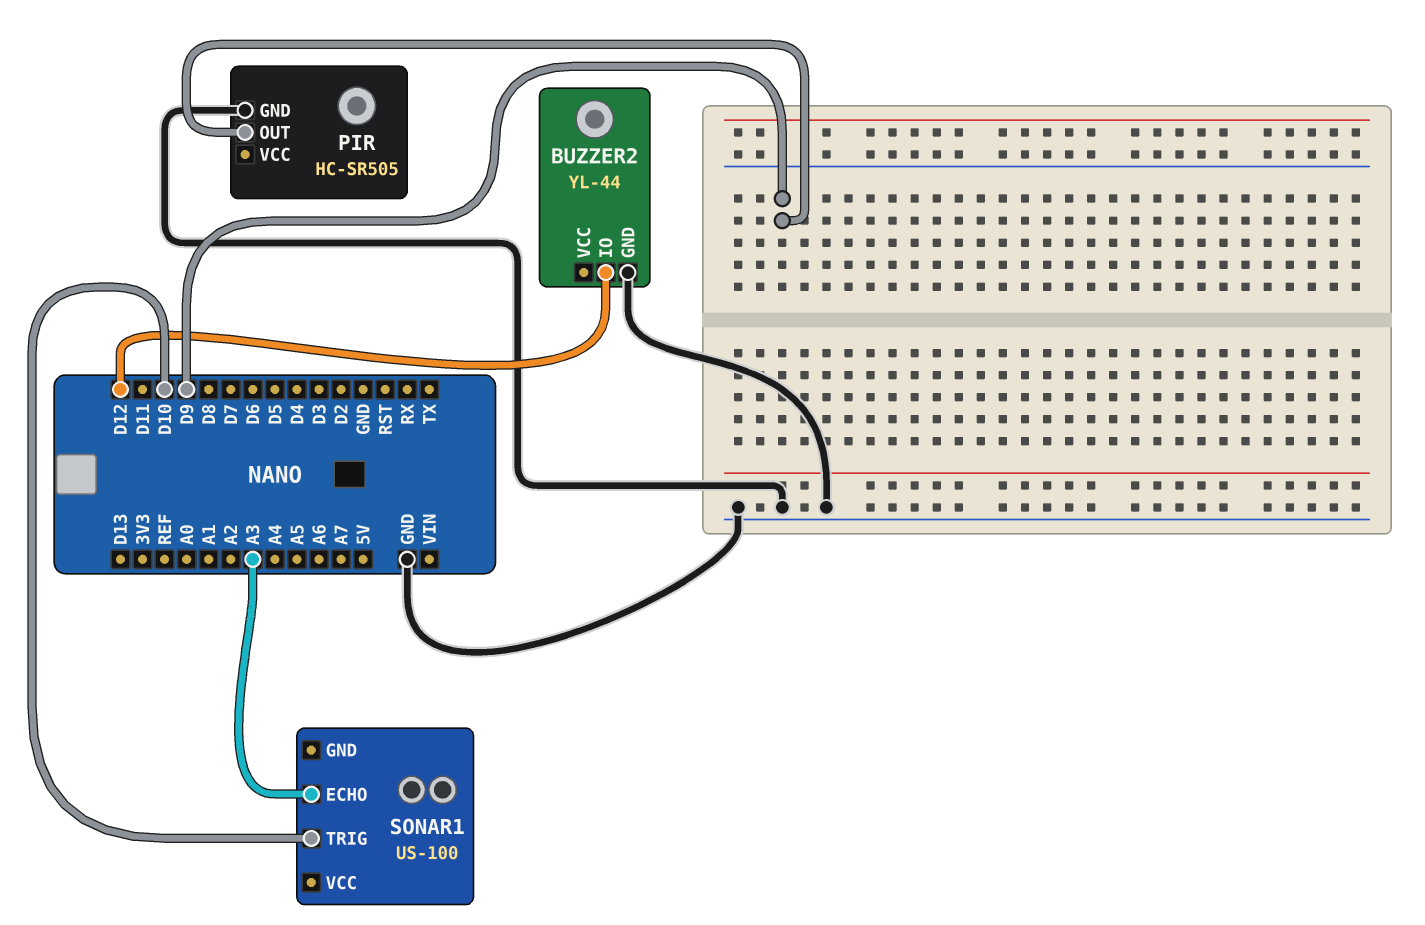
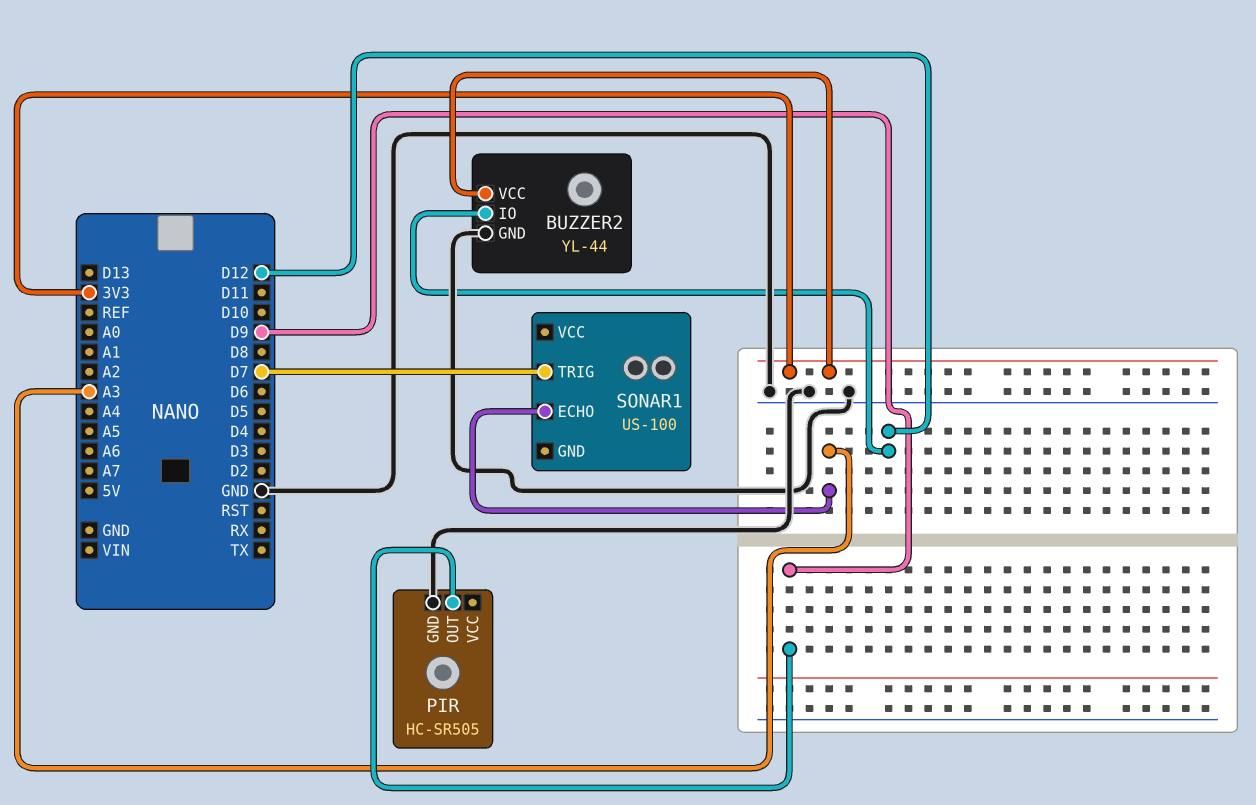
BUZZER2 pin VCC: none -> 3V3
SONAR1 pin TRIG: D10 -> D7

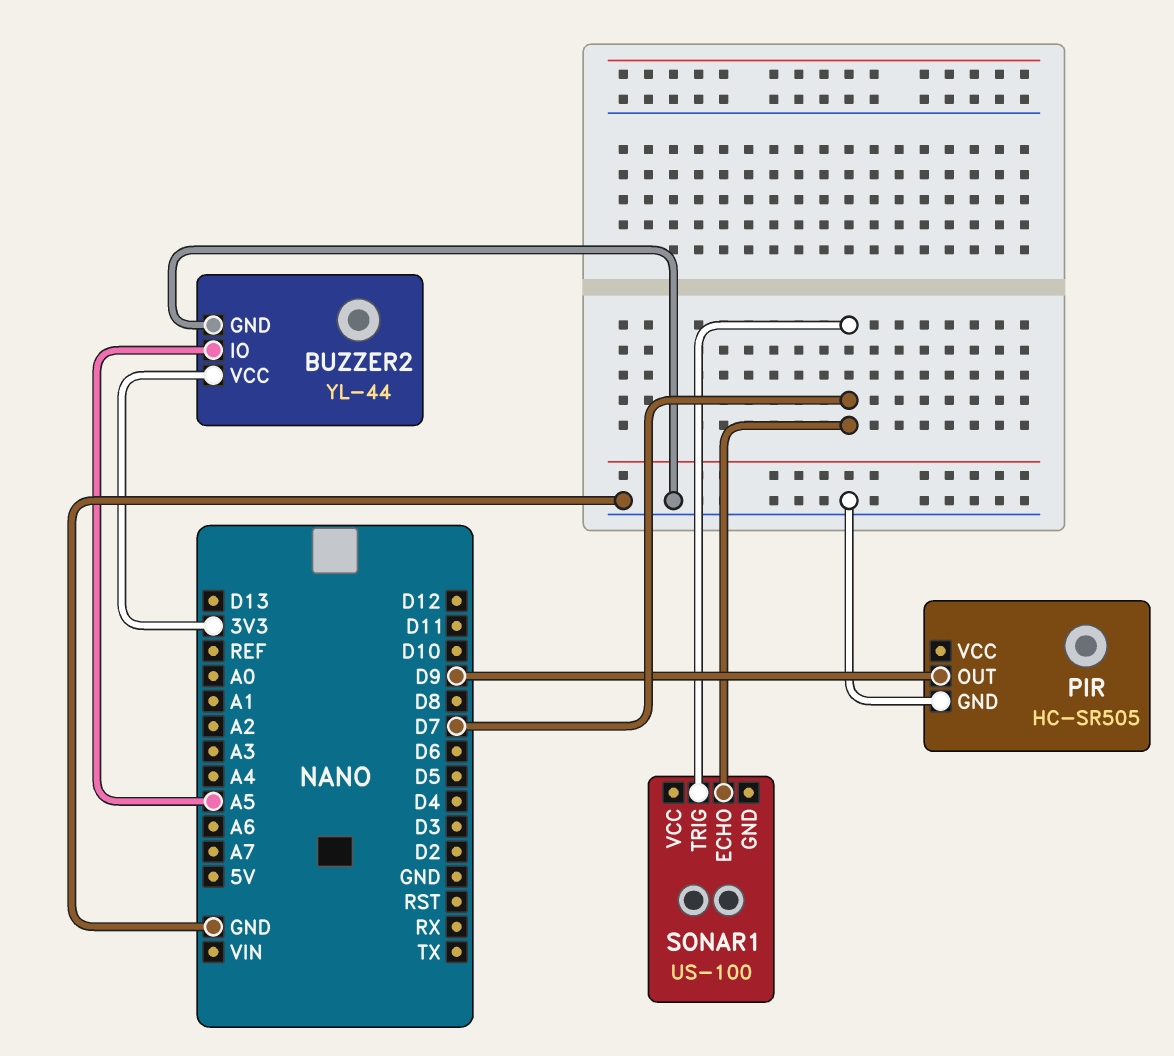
BUZZER2 pin IO: D12 -> A5
SONAR1 pin ECHO: A3 -> D7

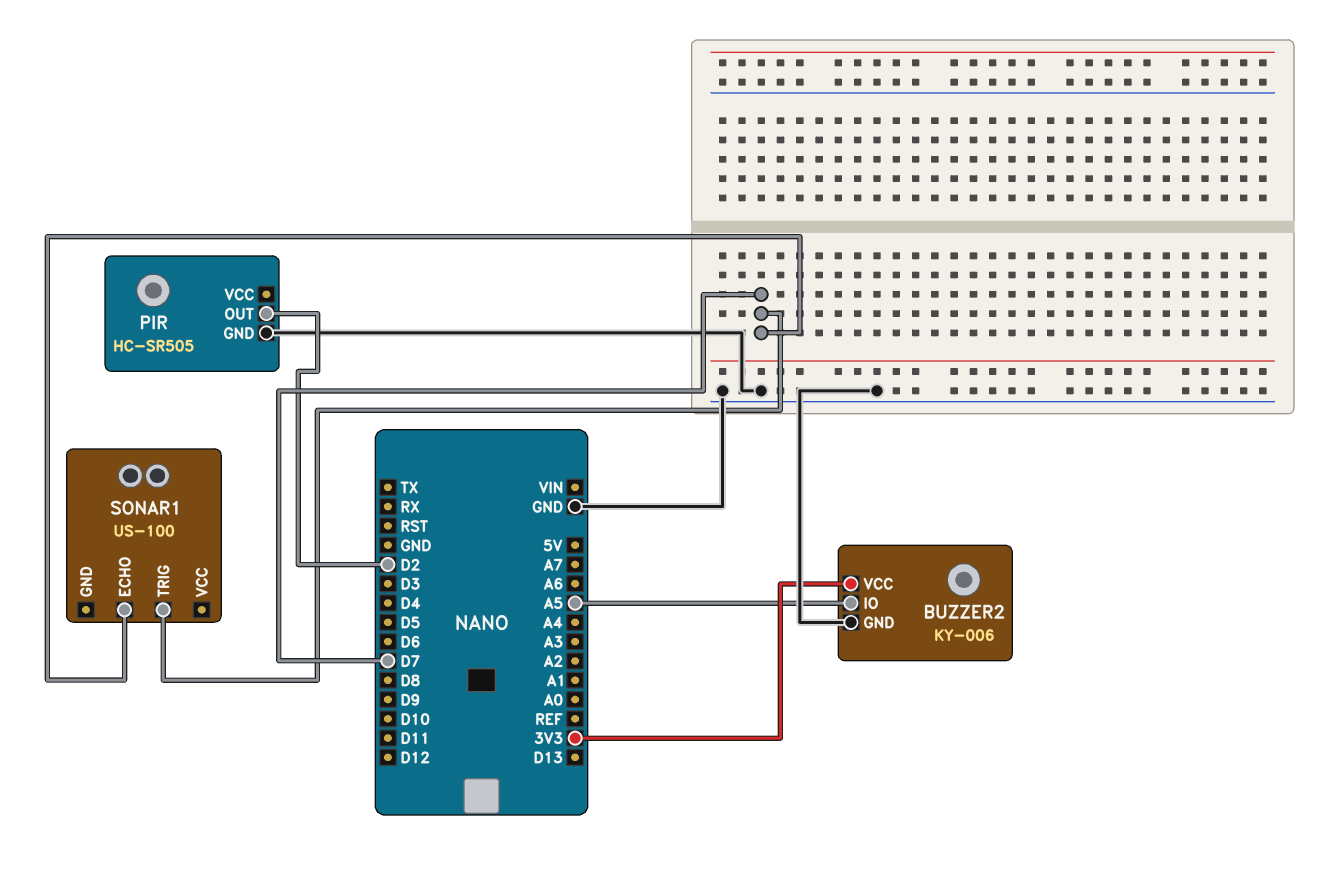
BUZZER2: YL-44 -> KY-006
PIR pin OUT: D9 -> D2

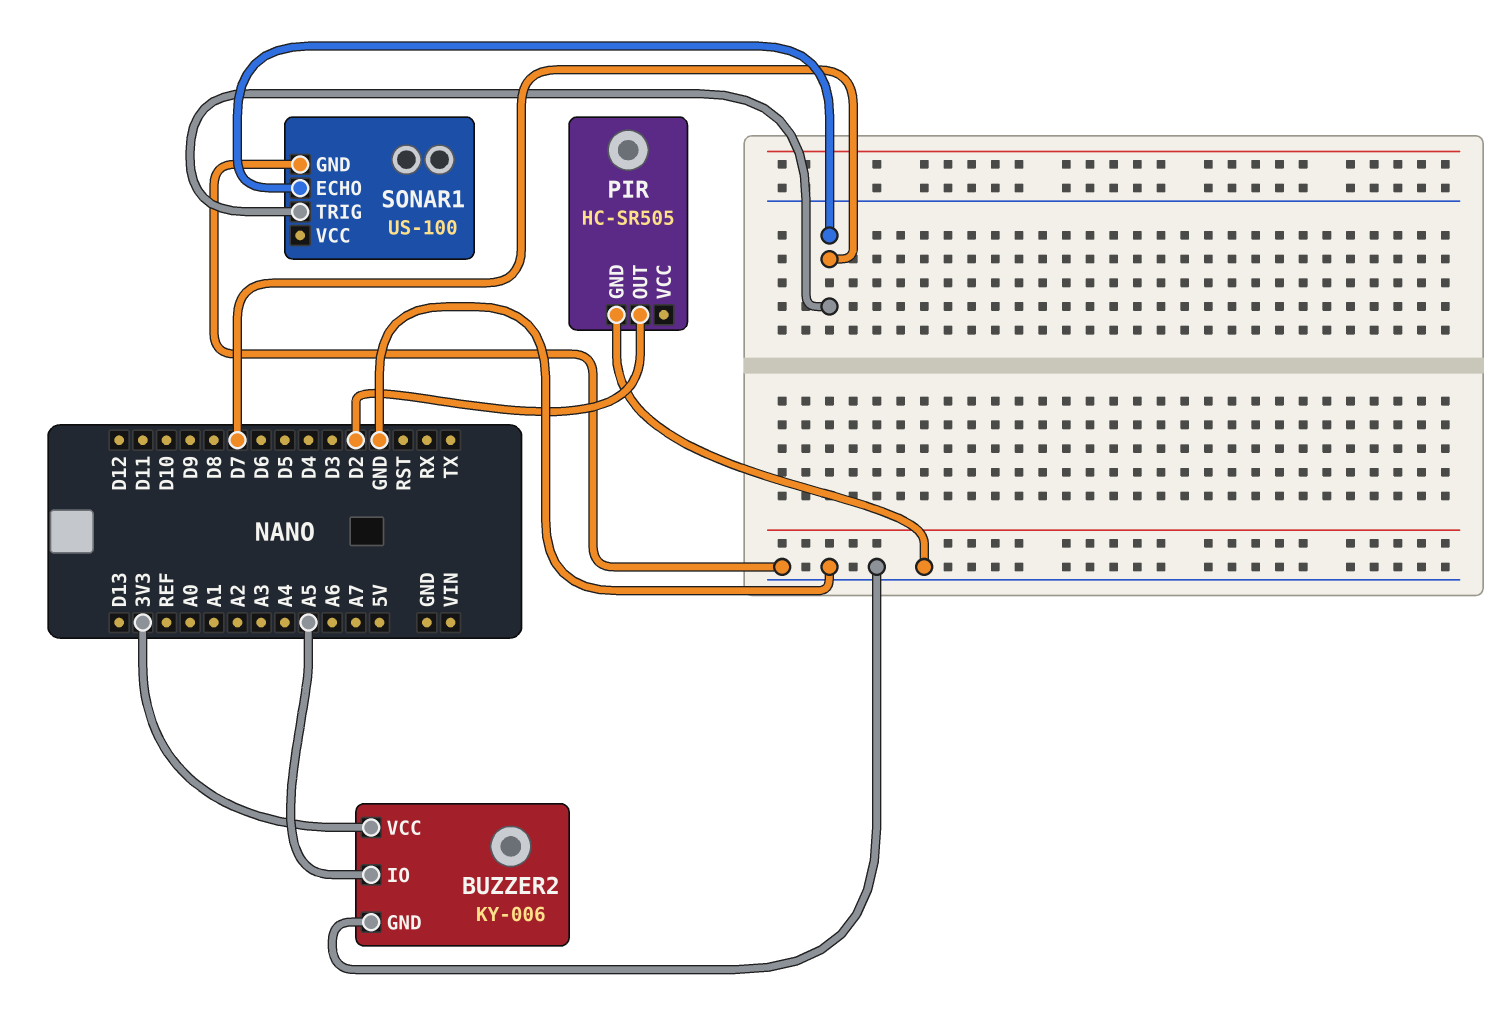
SONAR1 pin GND: none -> GND

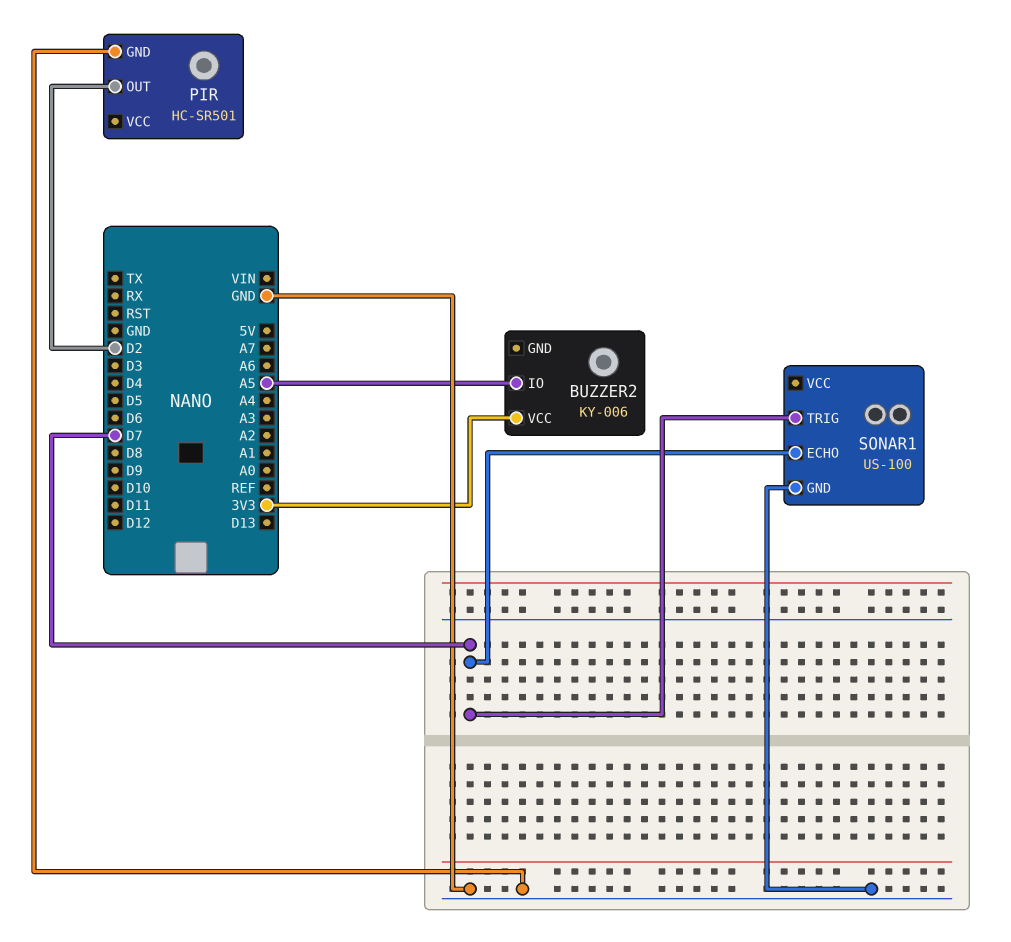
BUZZER2 pin GND: GND -> none
PIR: HC-SR505 -> HC-SR501

